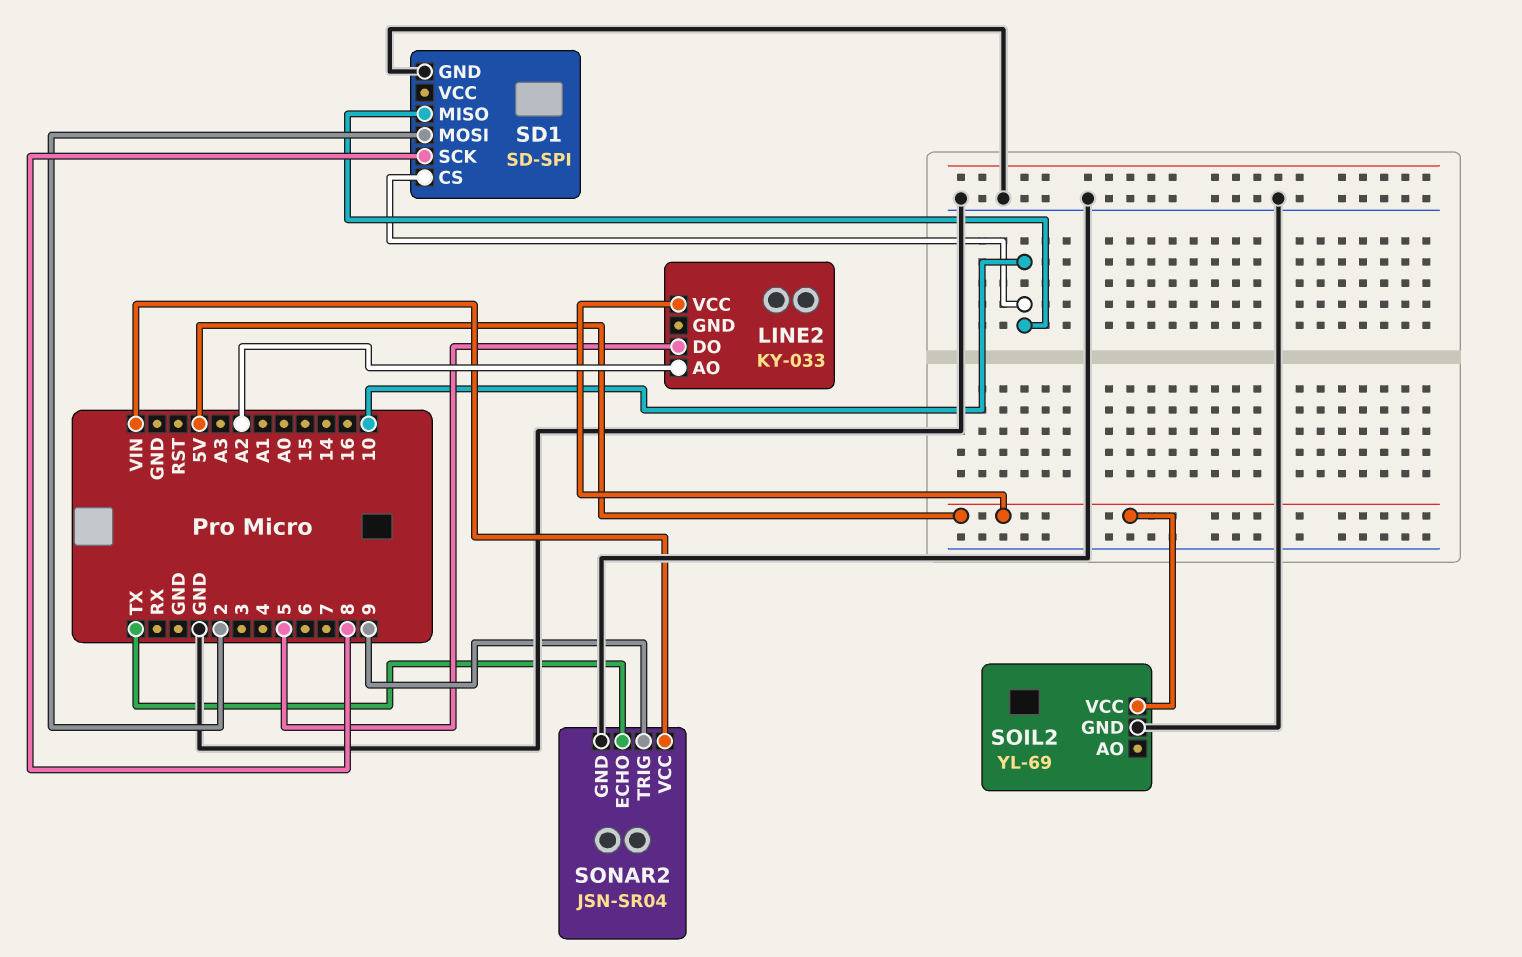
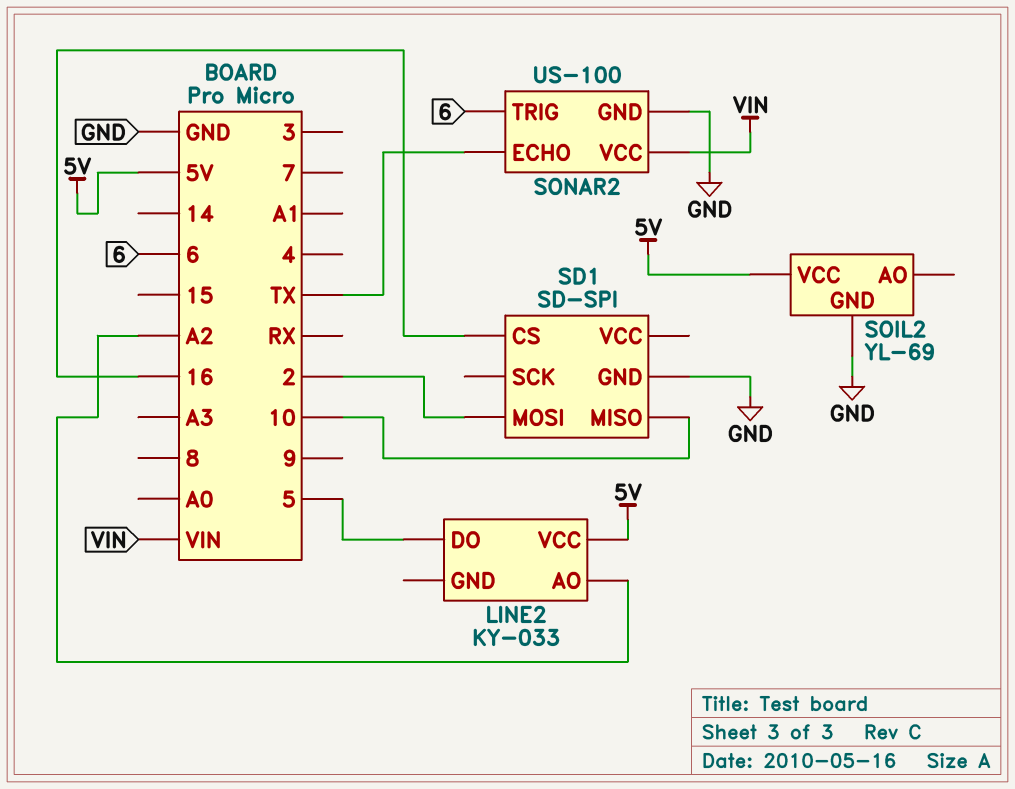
SD1 pin CS: 10 -> 16
SD1 pin SCK: 8 -> none
SONAR2: JSN-SR04 -> US-100
SONAR2 pin TRIG: 9 -> 6

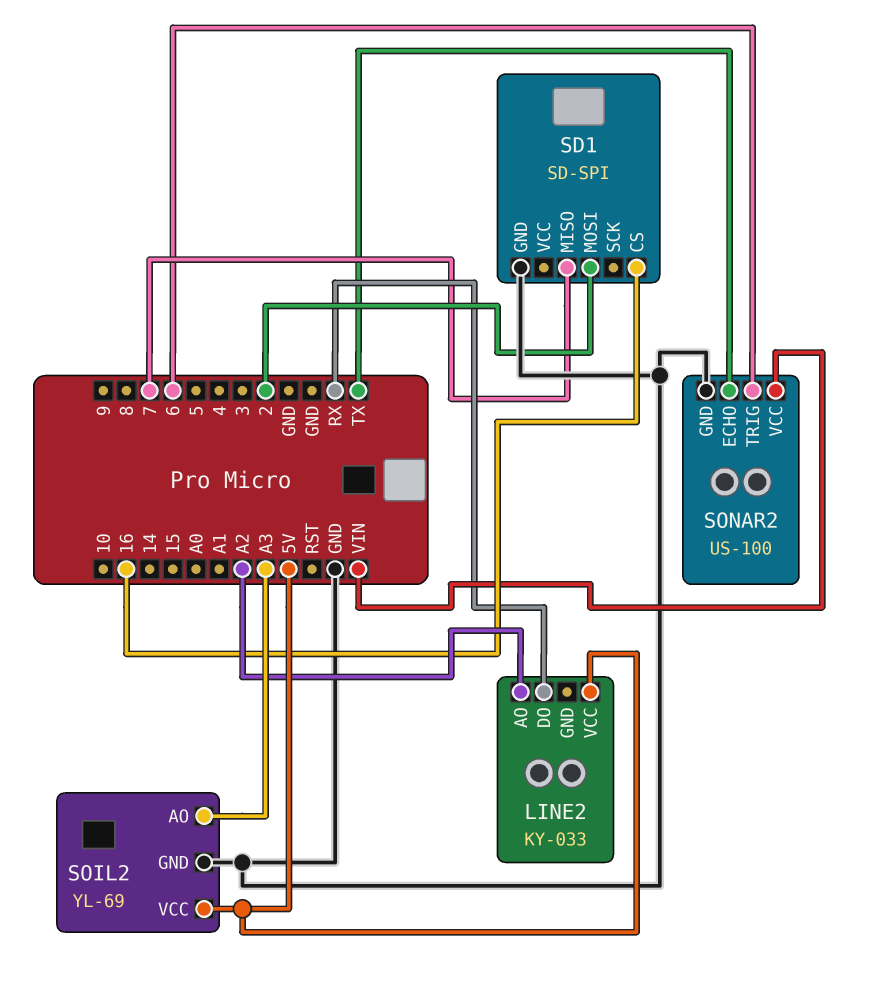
LINE2 pin DO: 5 -> RX
SD1 pin MISO: 10 -> 7
SOIL2 pin AO: none -> A3

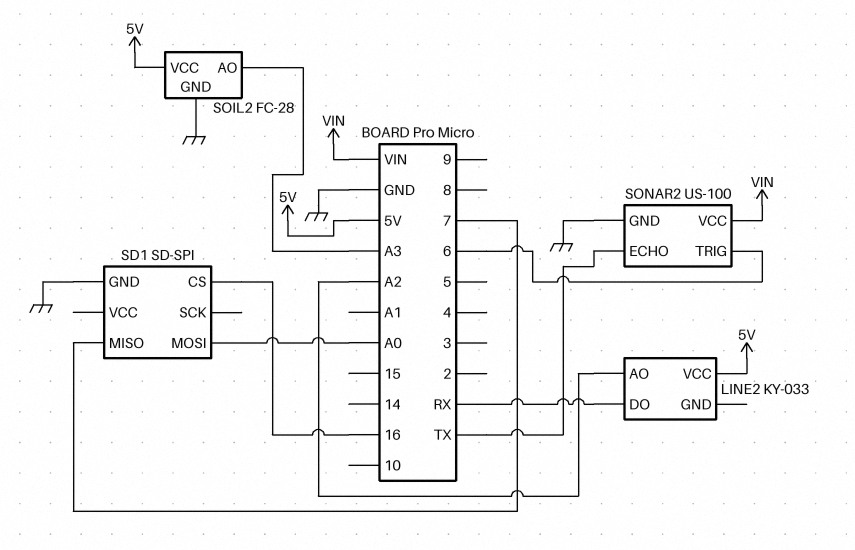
SD1 pin MOSI: 2 -> A0
SOIL2: YL-69 -> FC-28

